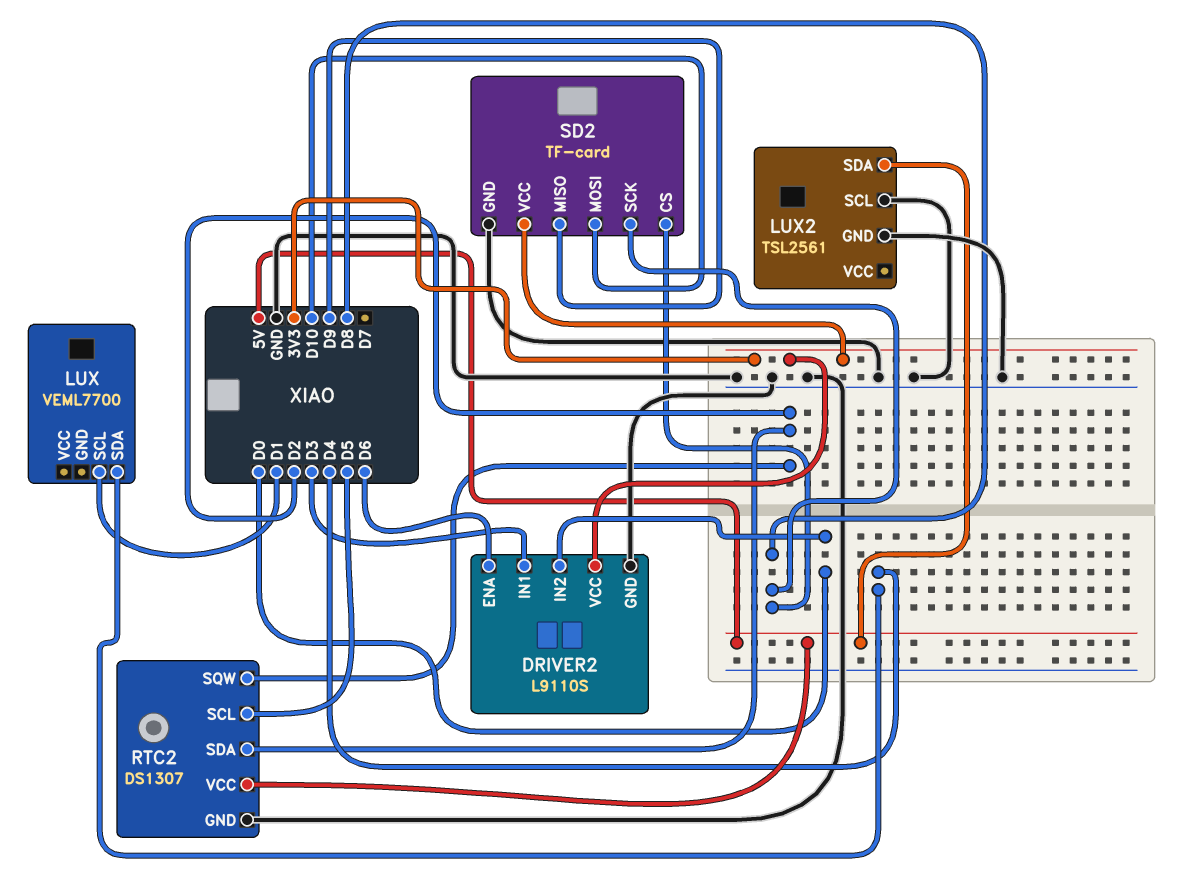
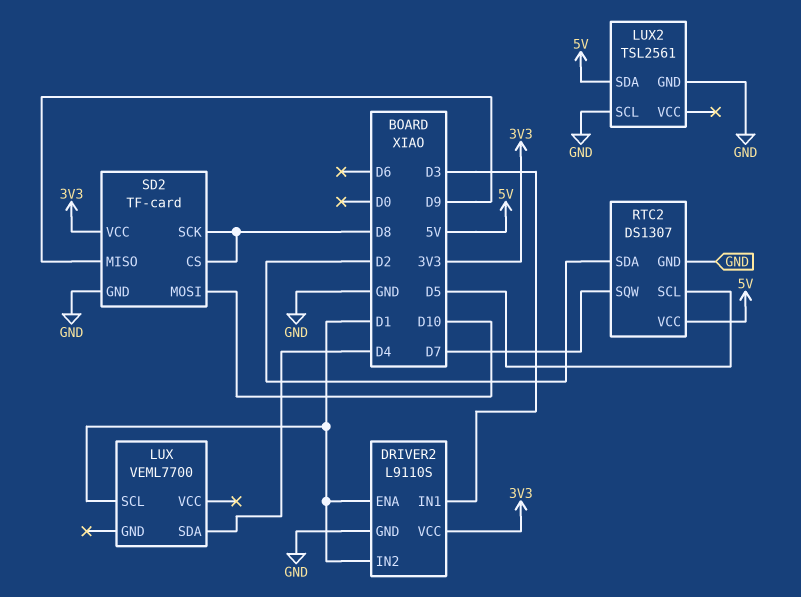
DRIVER2 pin ENA: D6 -> D1
DRIVER2 pin IN2: D0 -> D1
RTC2 pin SQW: D2 -> D7

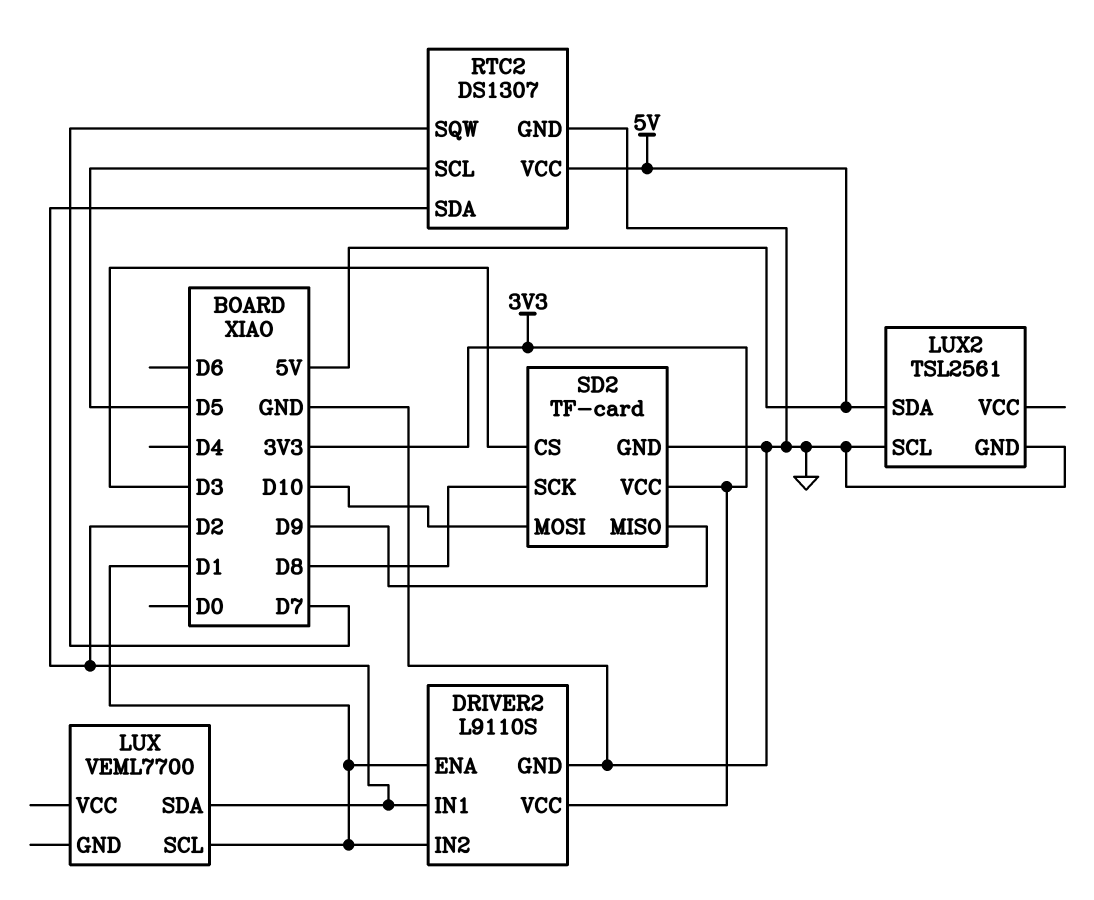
DRIVER2 pin IN1: D3 -> D2
LUX pin SDA: D4 -> D2
SD2 pin CS: D8 -> D3

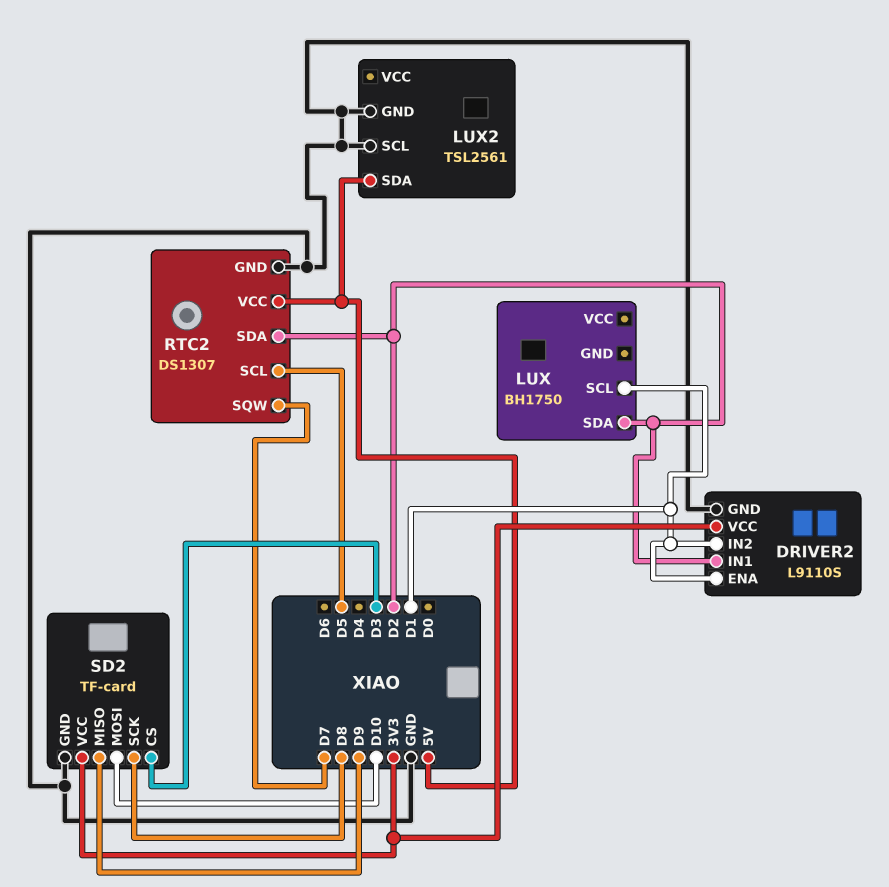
LUX: VEML7700 -> BH1750

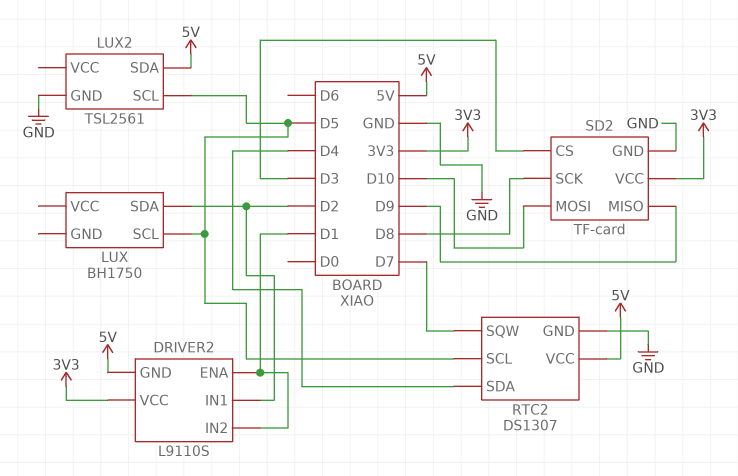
DRIVER2 pin GND: GND -> 5V
LUX pin SCL: D1 -> D5
LUX2 pin SCL: GND -> D5
RTC2 pin SDA: D2 -> D4

